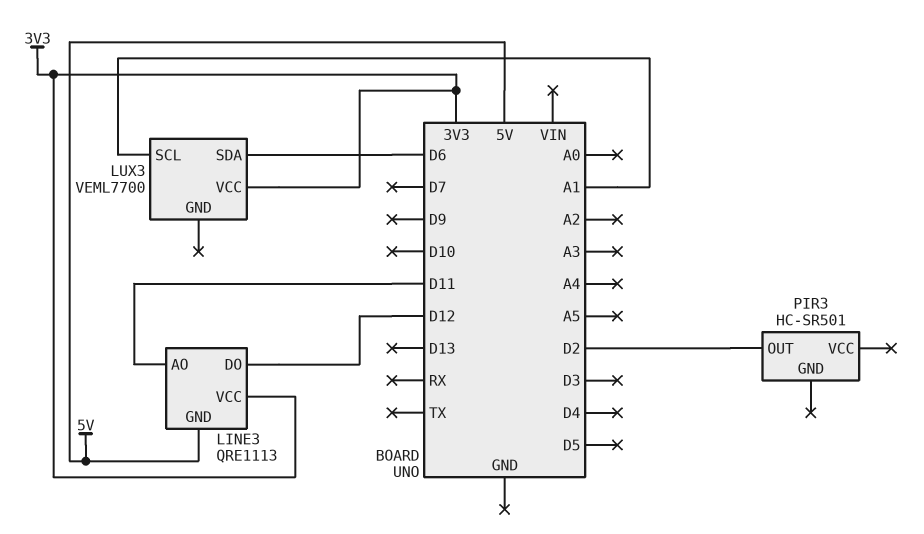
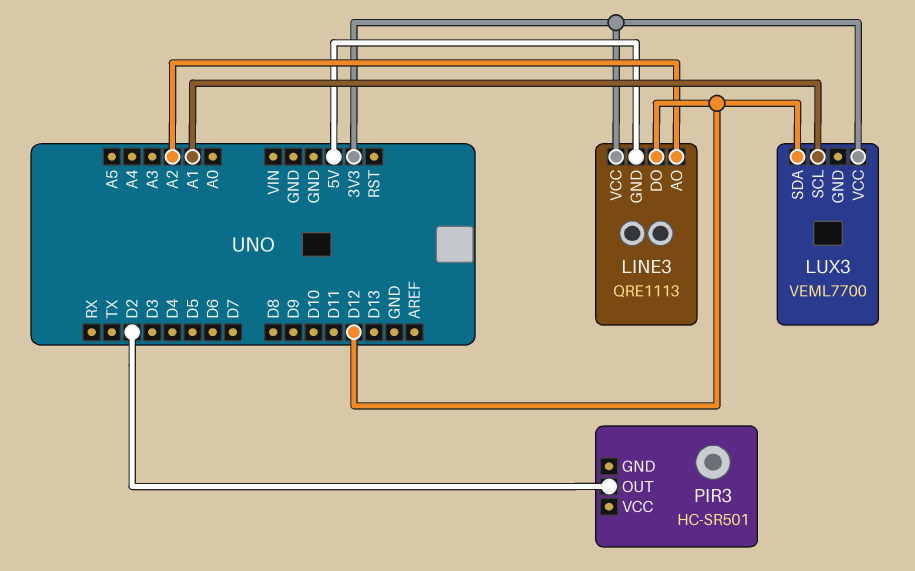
LINE3 pin AO: D11 -> A2
LUX3 pin SDA: D6 -> D12

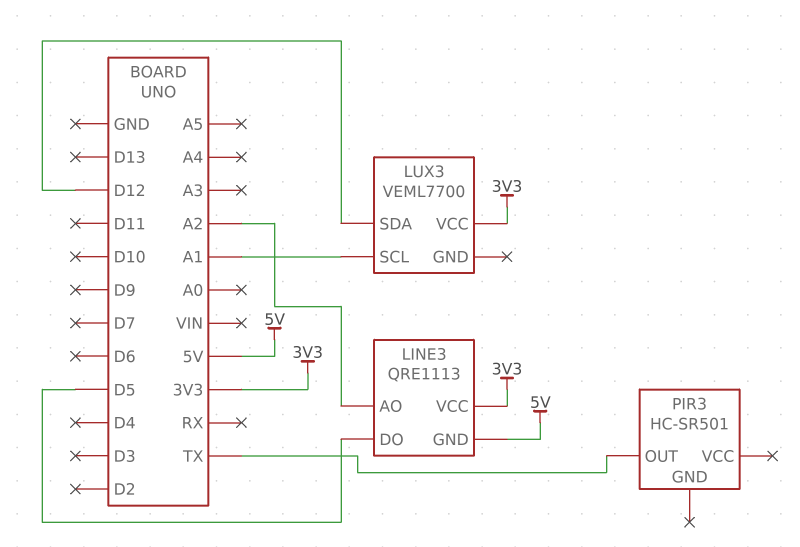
LINE3 pin DO: D12 -> D5
PIR3 pin OUT: D2 -> TX

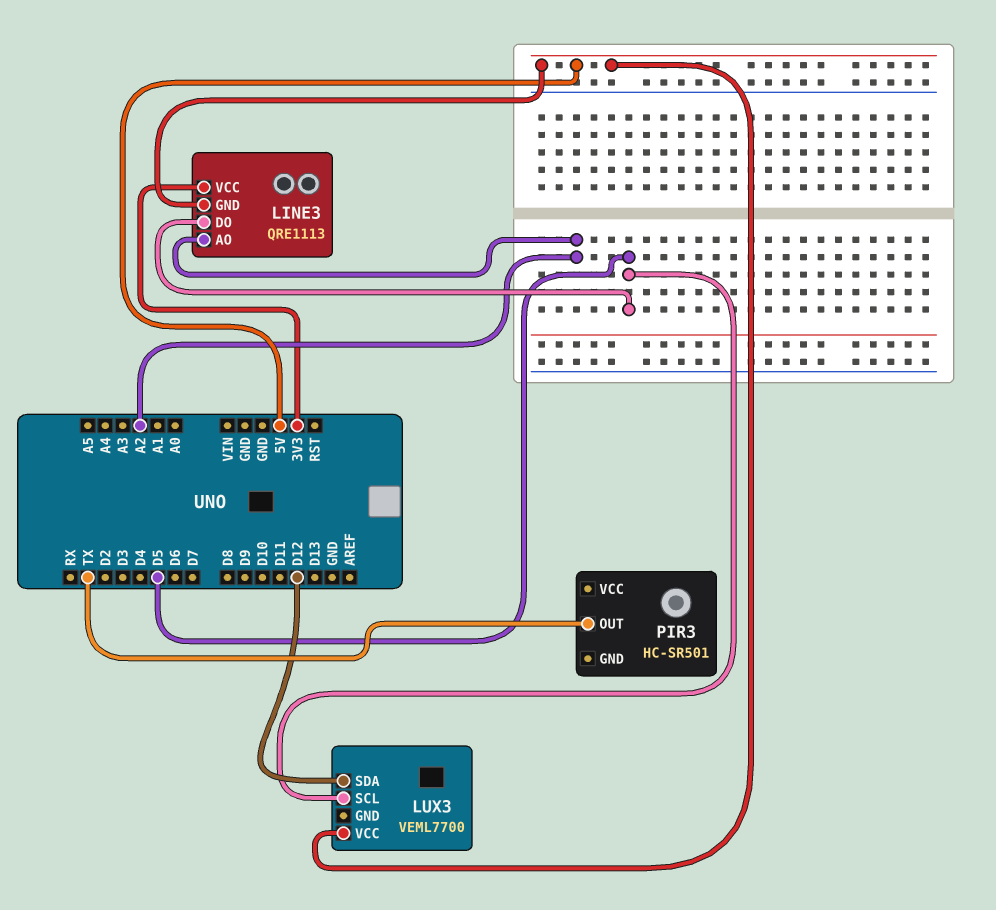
LUX3 pin SCL: A1 -> D5
LUX3 pin VCC: 3V3 -> 5V

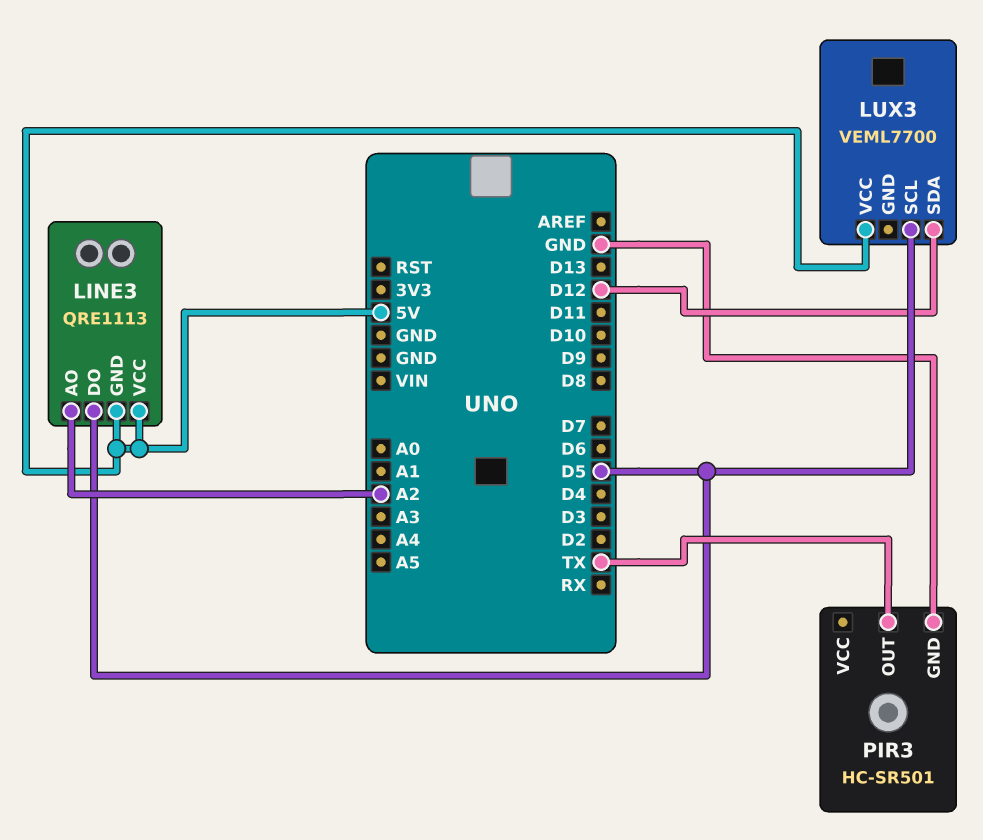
LINE3 pin VCC: 3V3 -> 5V
PIR3 pin GND: none -> GND

